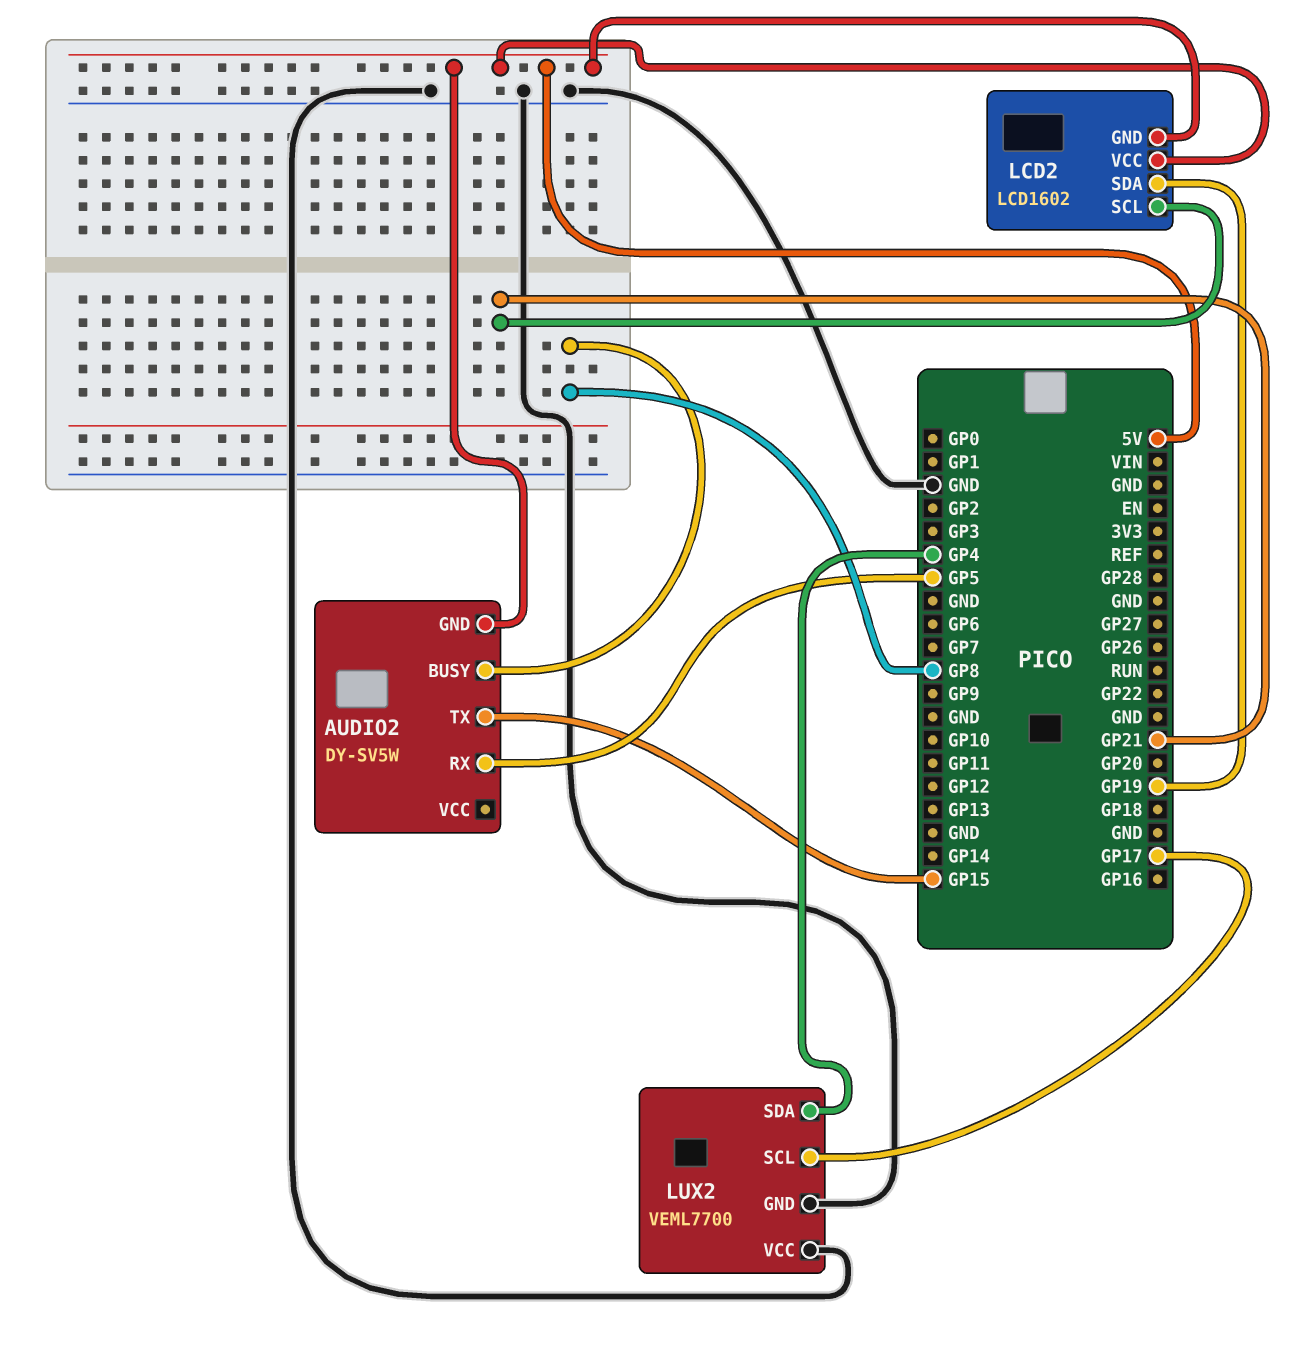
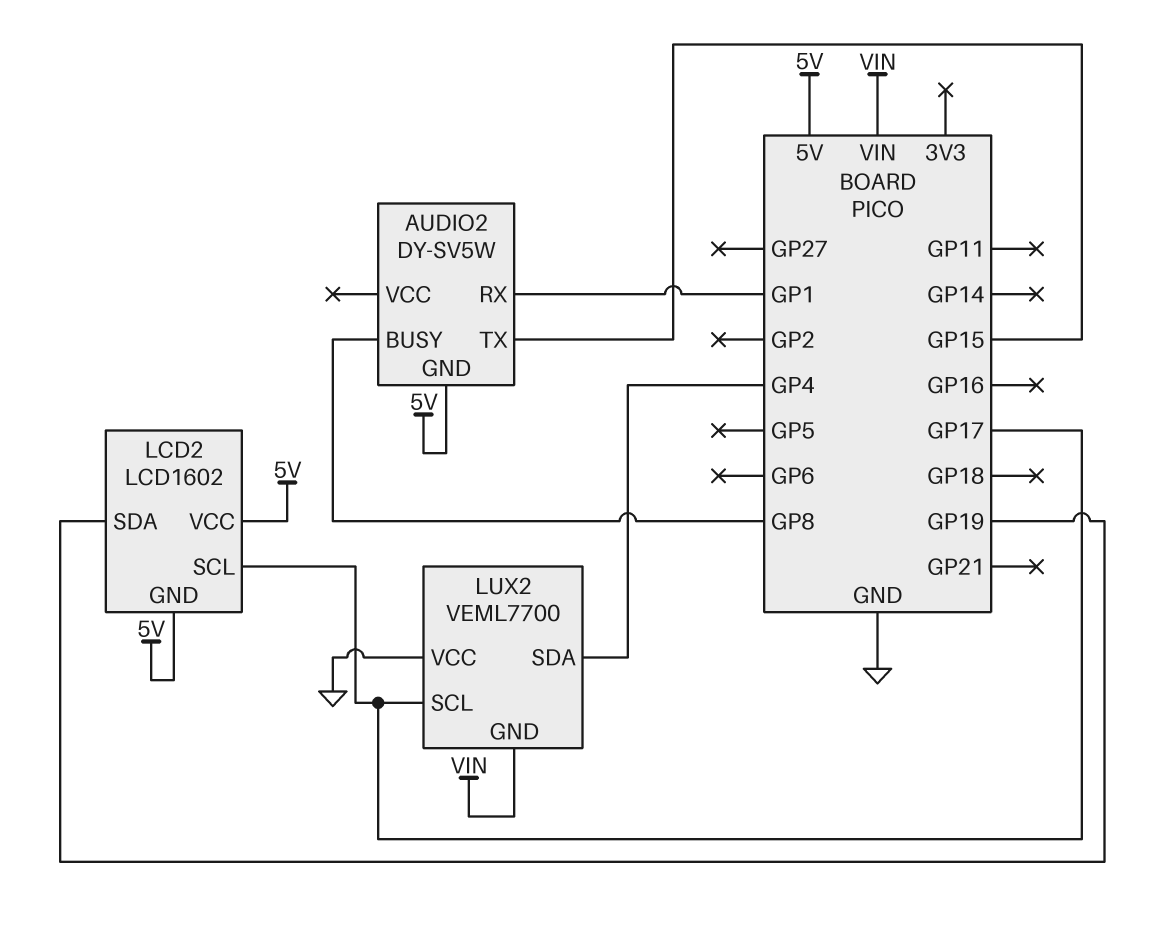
AUDIO2 pin RX: GP5 -> GP1
LCD2 pin SCL: GP21 -> GP17
LUX2 pin GND: GND -> VIN

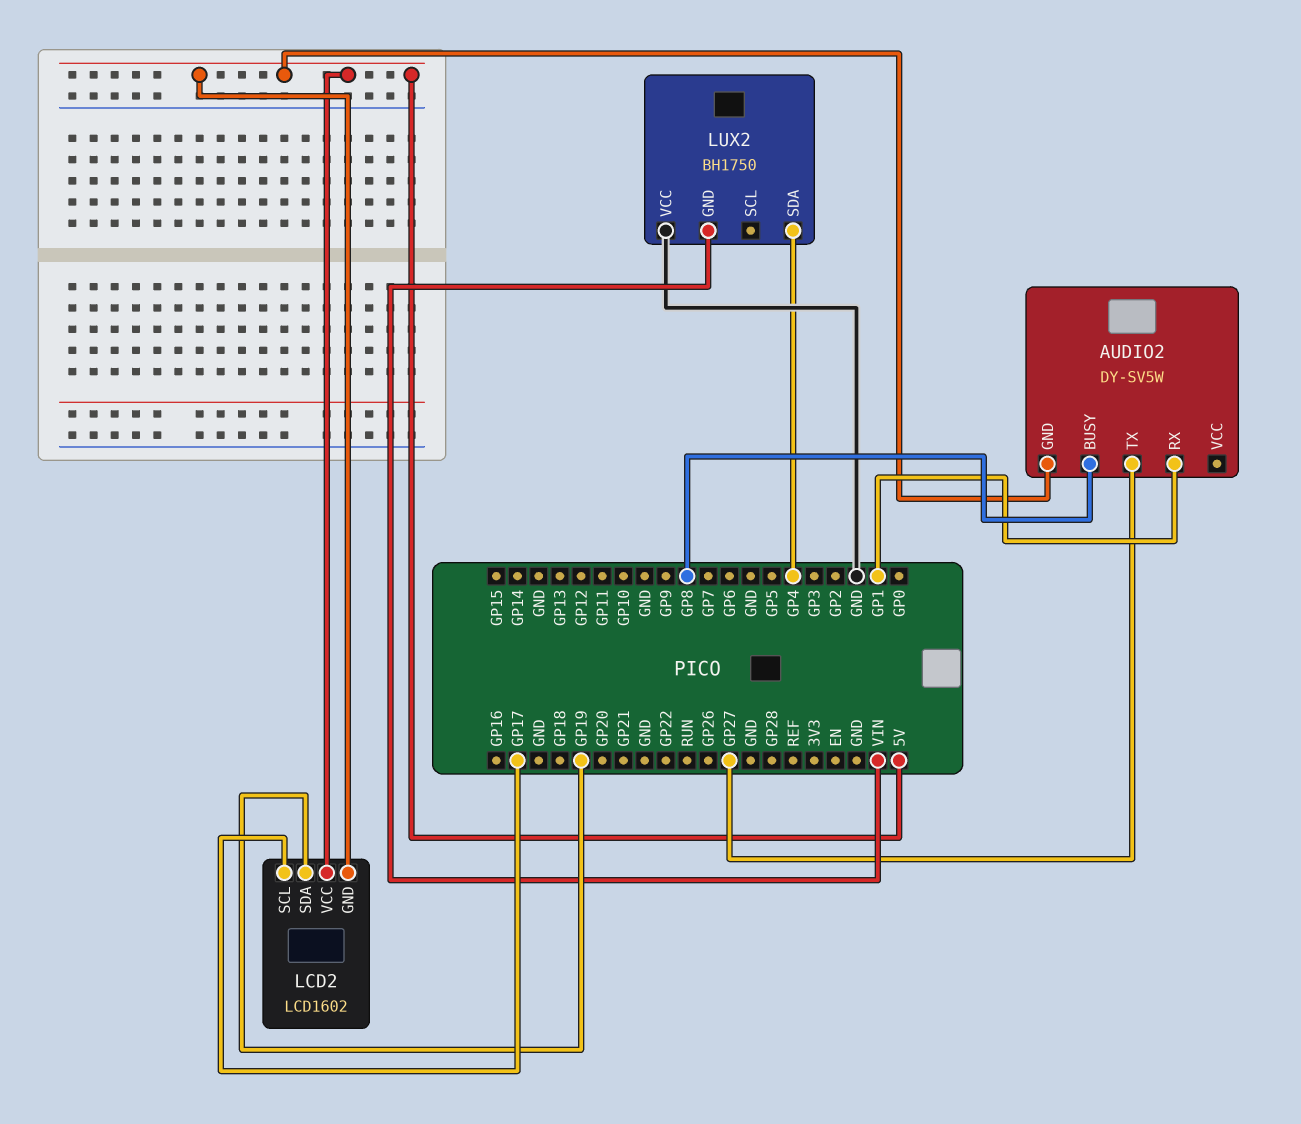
AUDIO2 pin TX: GP15 -> GP27
LUX2: VEML7700 -> BH1750
LUX2 pin SCL: GP17 -> none

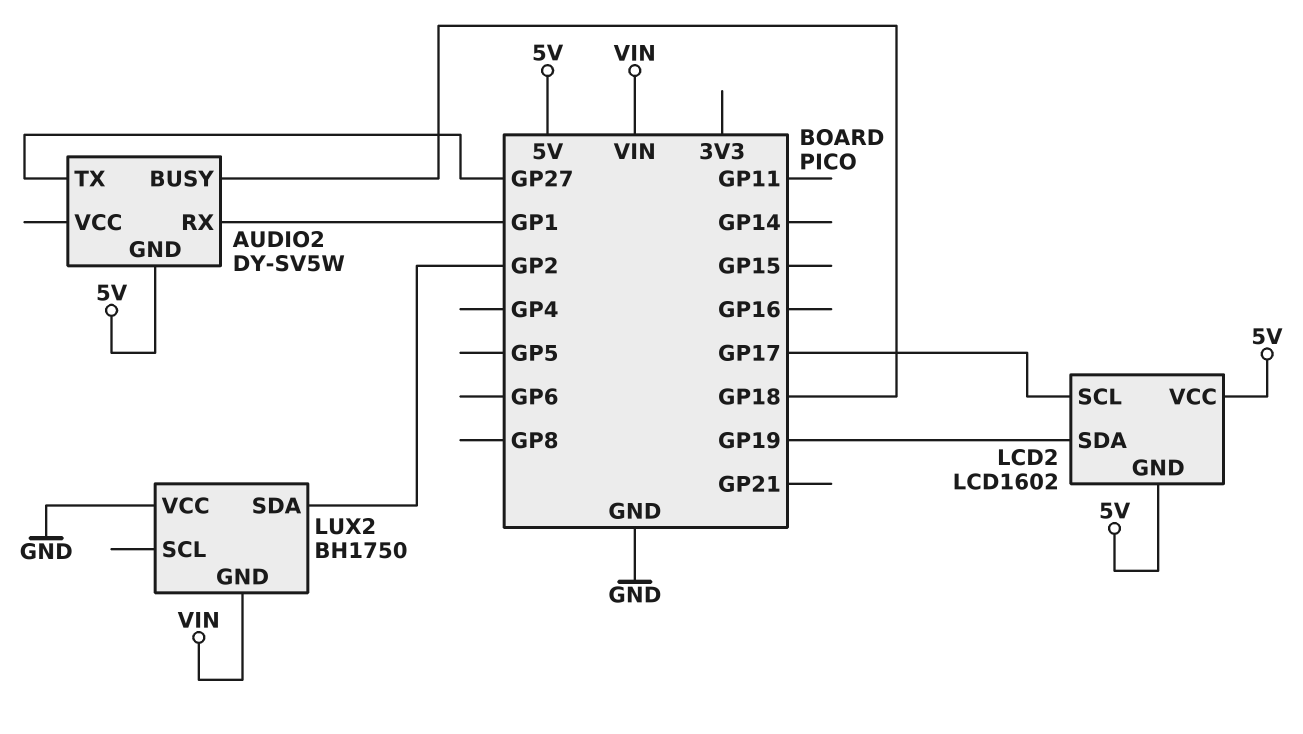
AUDIO2 pin BUSY: GP8 -> GP18
LUX2 pin SDA: GP4 -> GP2

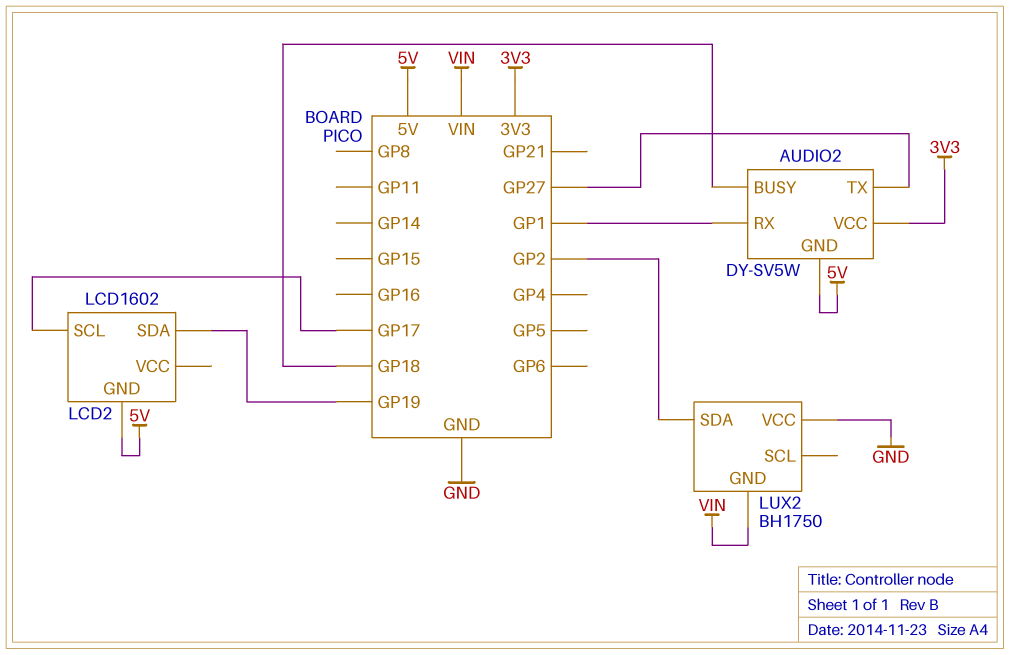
AUDIO2 pin VCC: none -> 3V3
LCD2 pin VCC: 5V -> none

